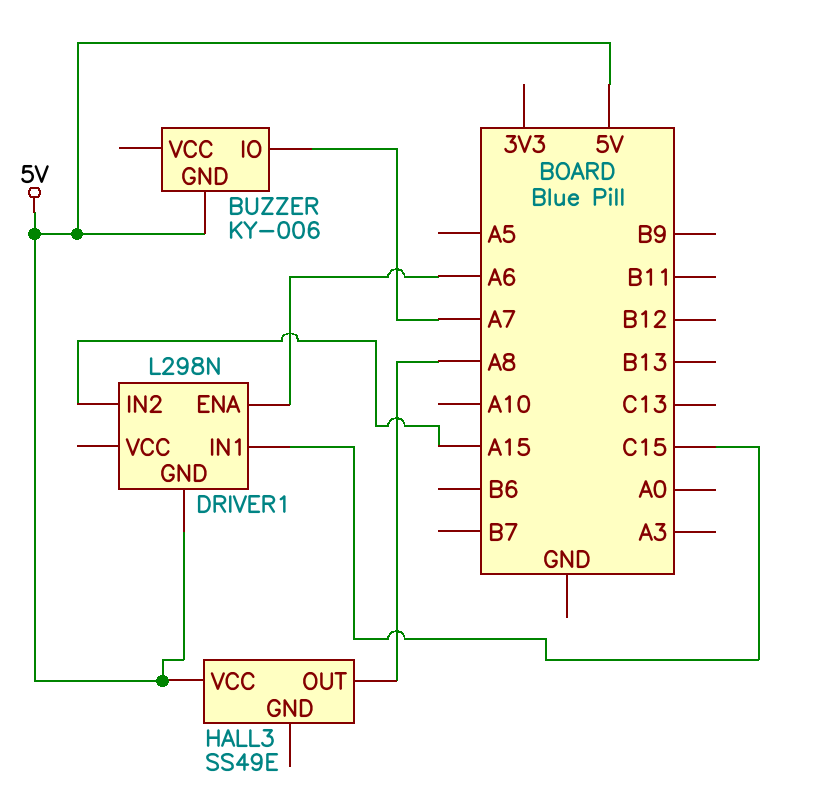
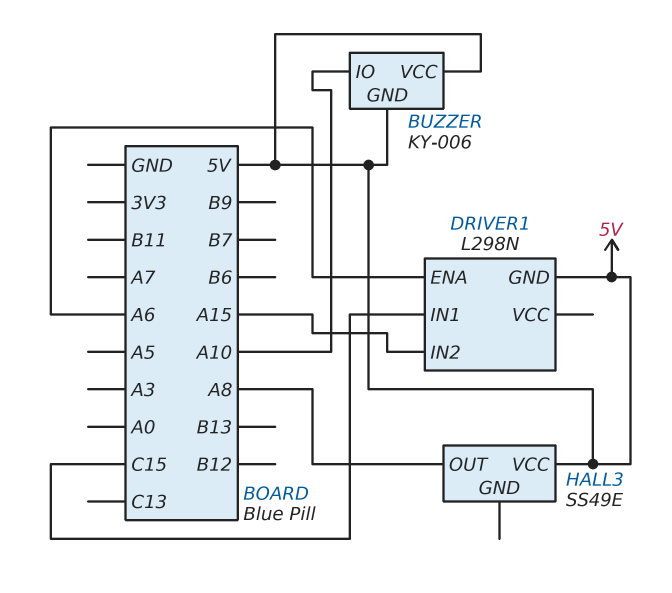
BUZZER pin IO: A7 -> A10
BUZZER pin VCC: none -> 5V

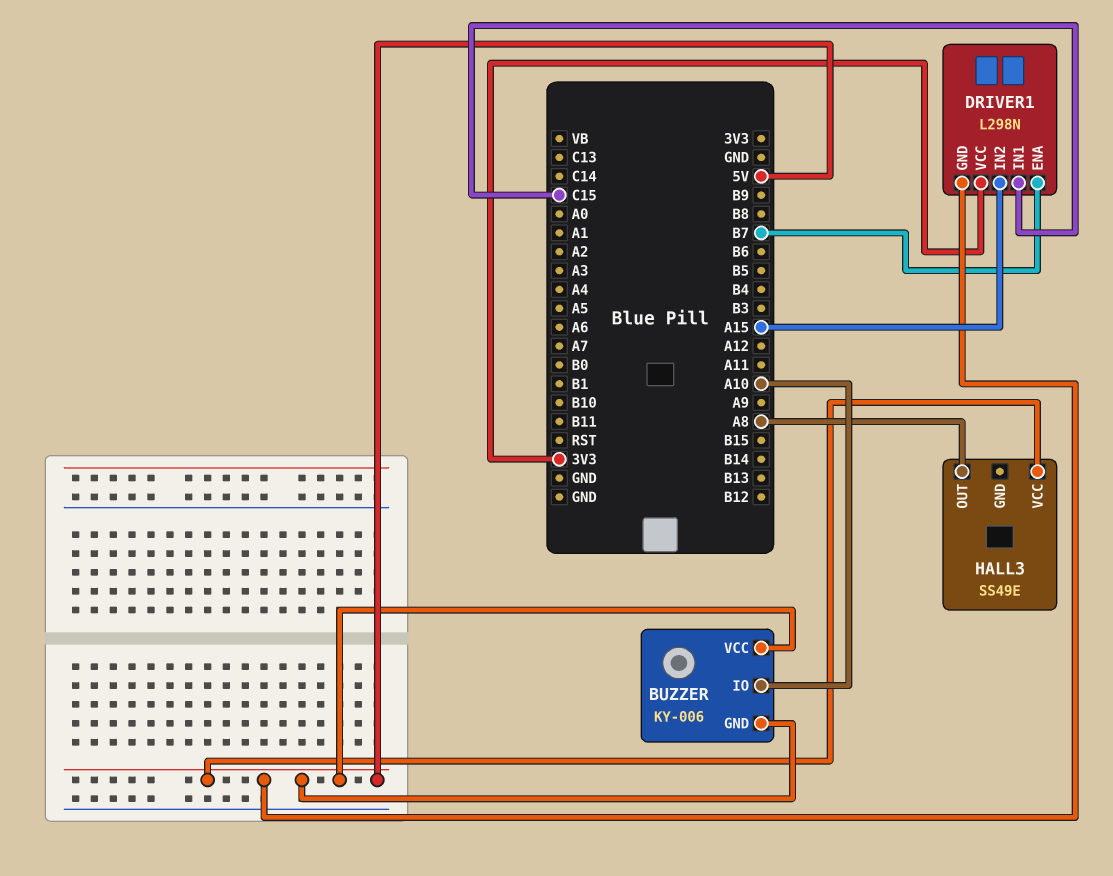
DRIVER1 pin ENA: A6 -> B7
DRIVER1 pin VCC: none -> 3V3

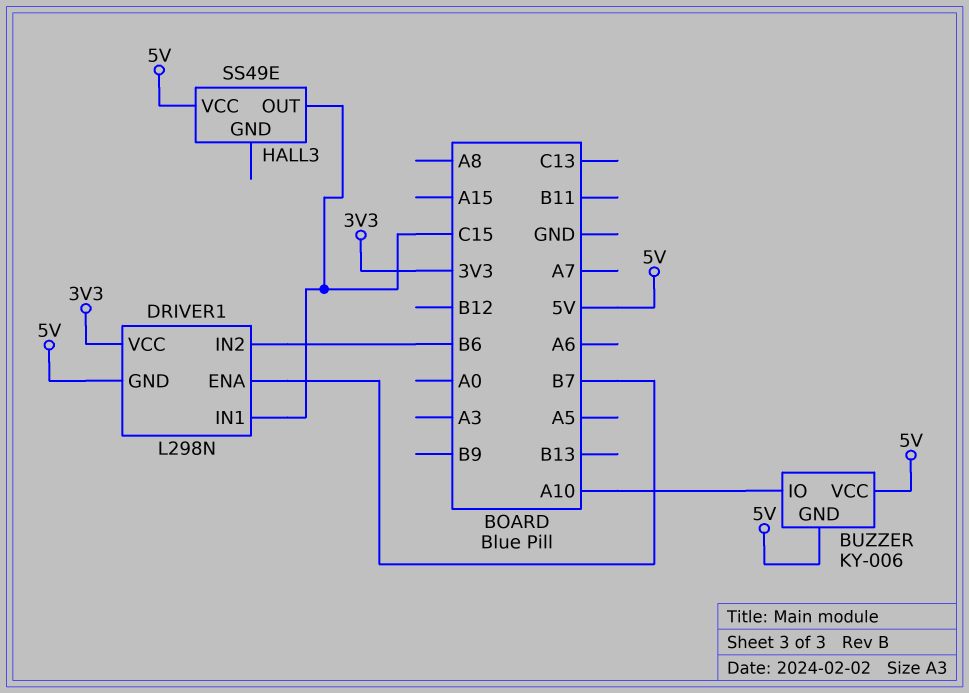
DRIVER1 pin IN2: A15 -> B6
HALL3 pin OUT: A8 -> C15

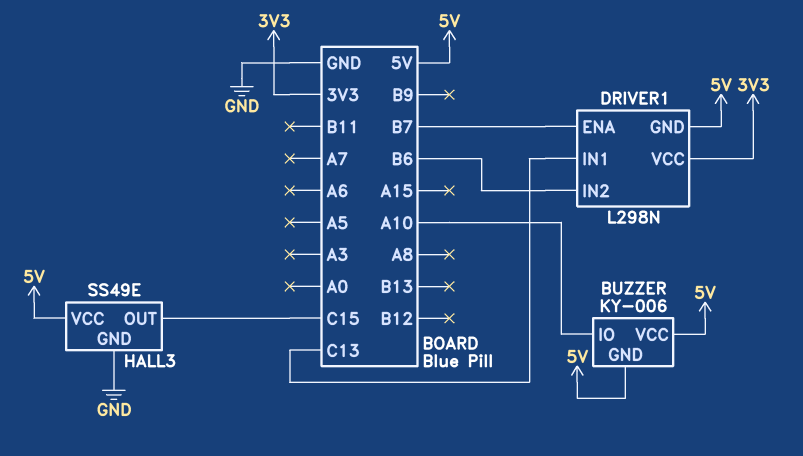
DRIVER1 pin IN1: C15 -> C13
HALL3 pin GND: none -> GND

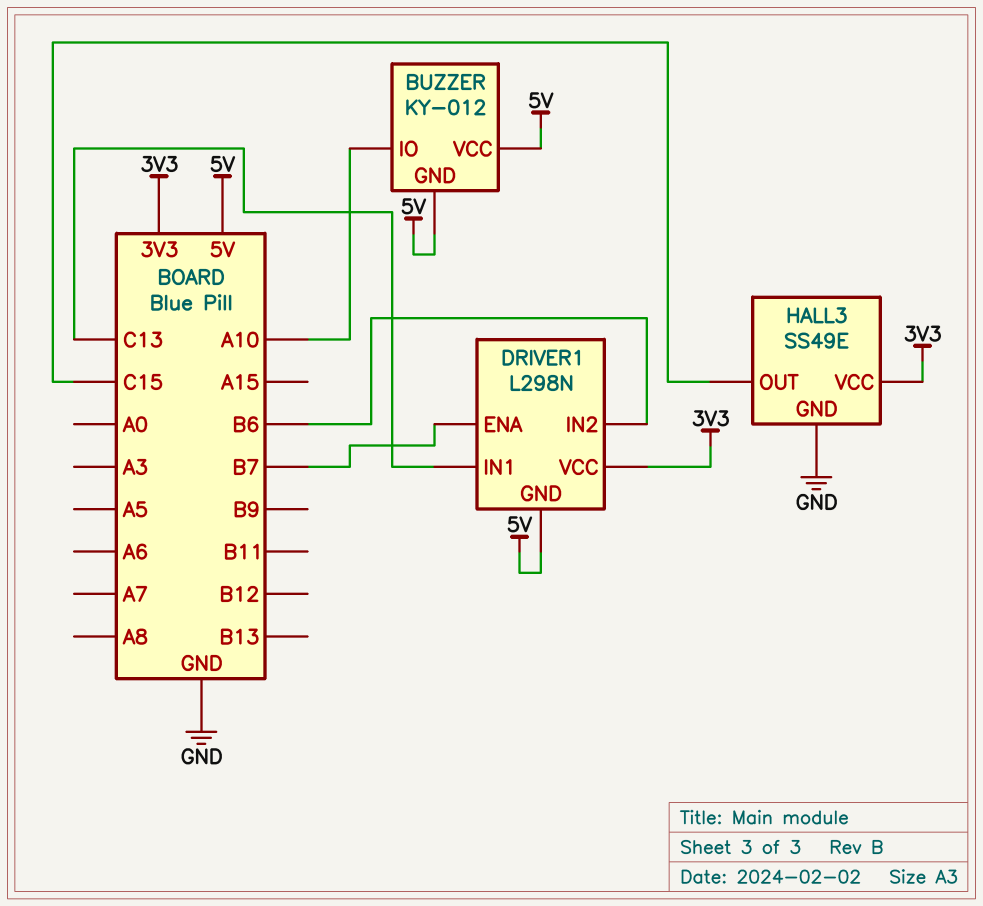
BUZZER: KY-006 -> KY-012
HALL3 pin VCC: 5V -> 3V3

